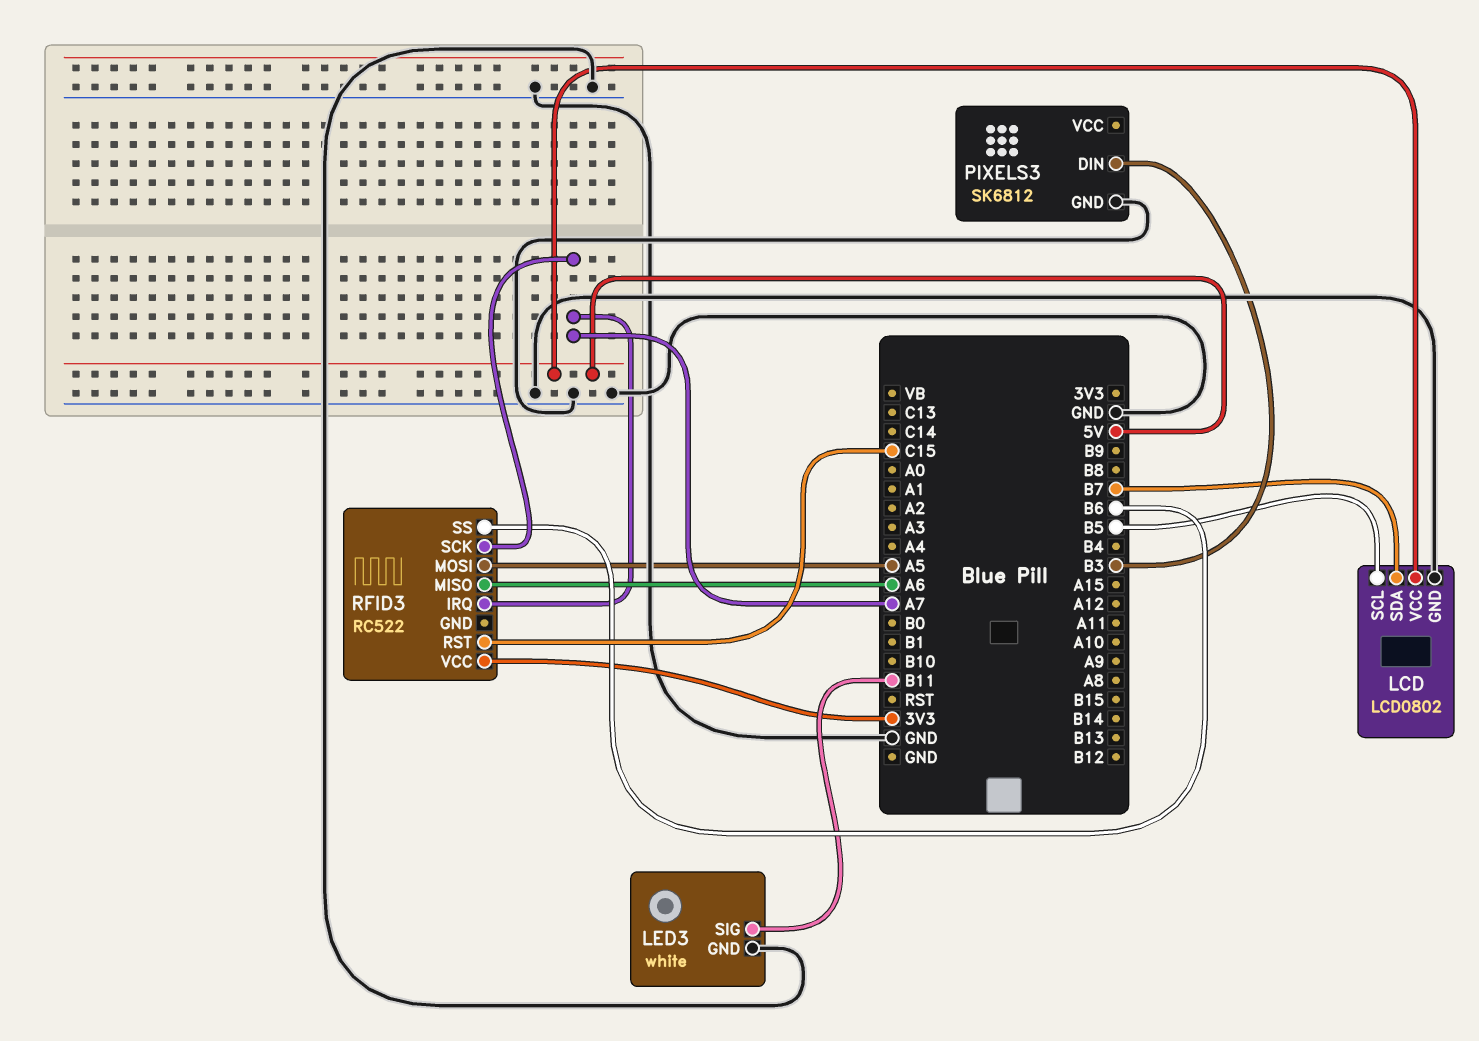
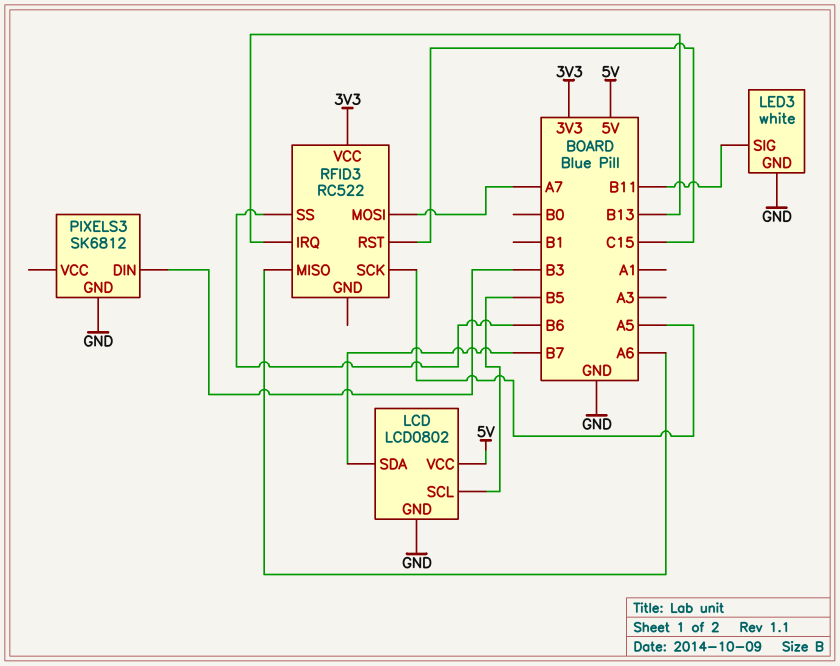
RFID3 pin IRQ: A7 -> B13
RFID3 pin MOSI: A5 -> A7
RFID3 pin SCK: A7 -> A5

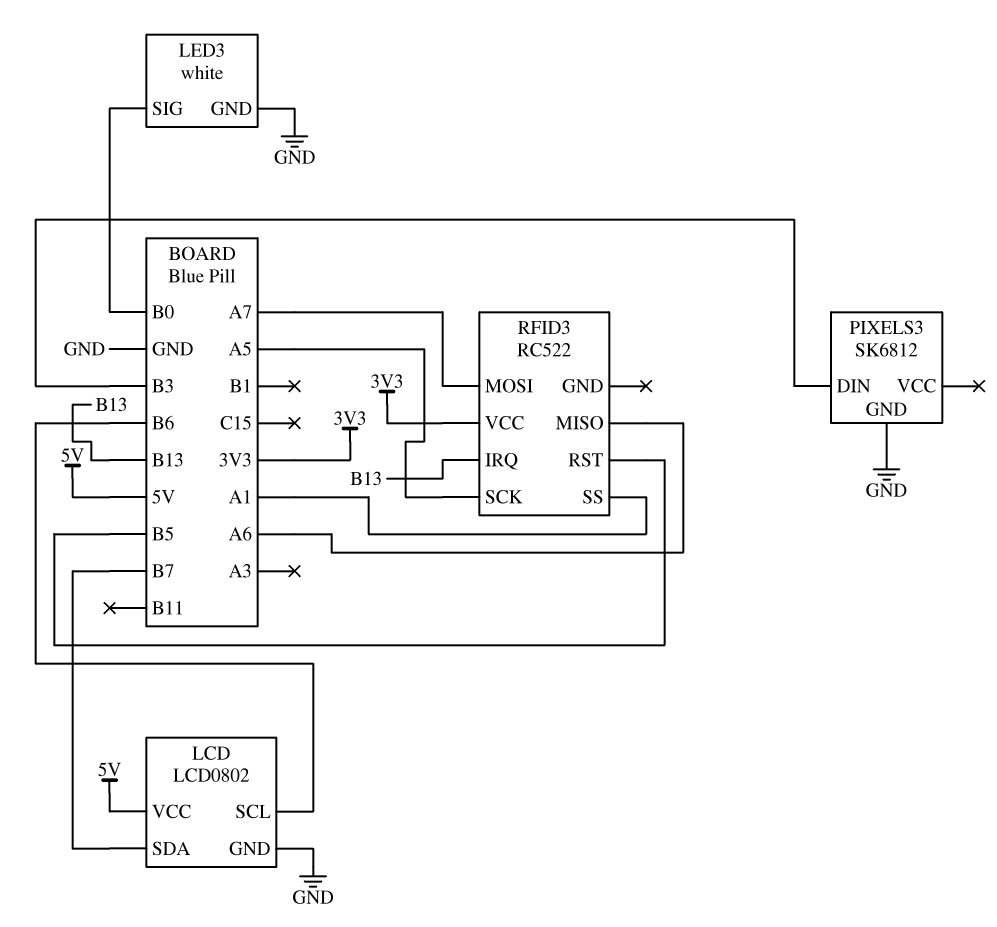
LCD pin SCL: B5 -> B6
LED3 pin SIG: B11 -> B0
RFID3 pin RST: C15 -> B5
RFID3 pin SS: B6 -> A1

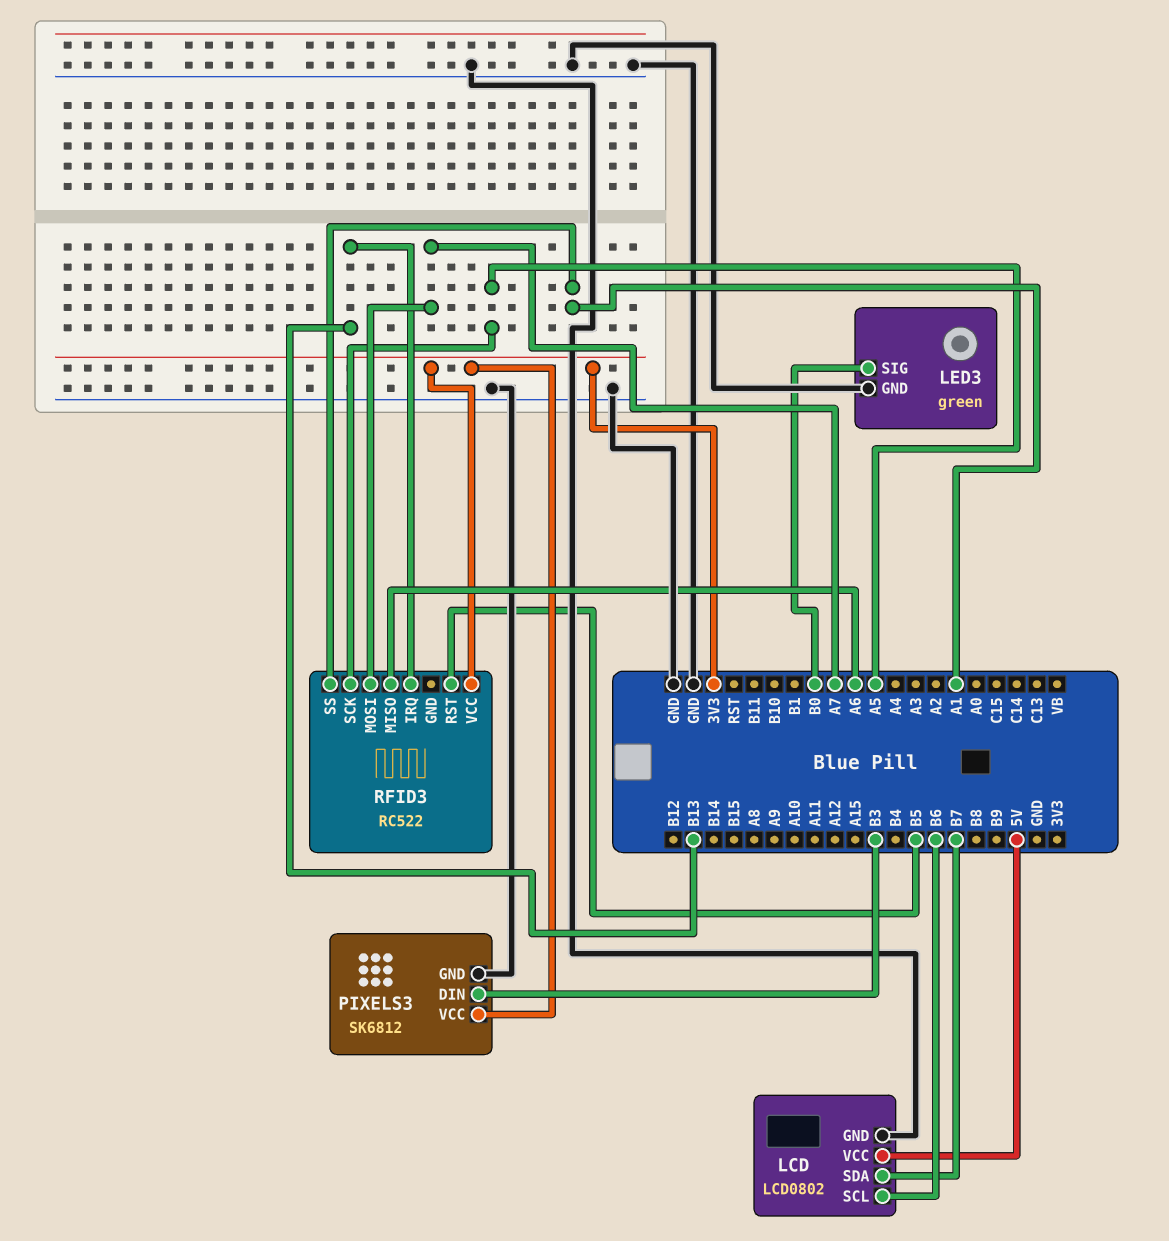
LED3: white -> green
PIXELS3 pin VCC: none -> 3V3

